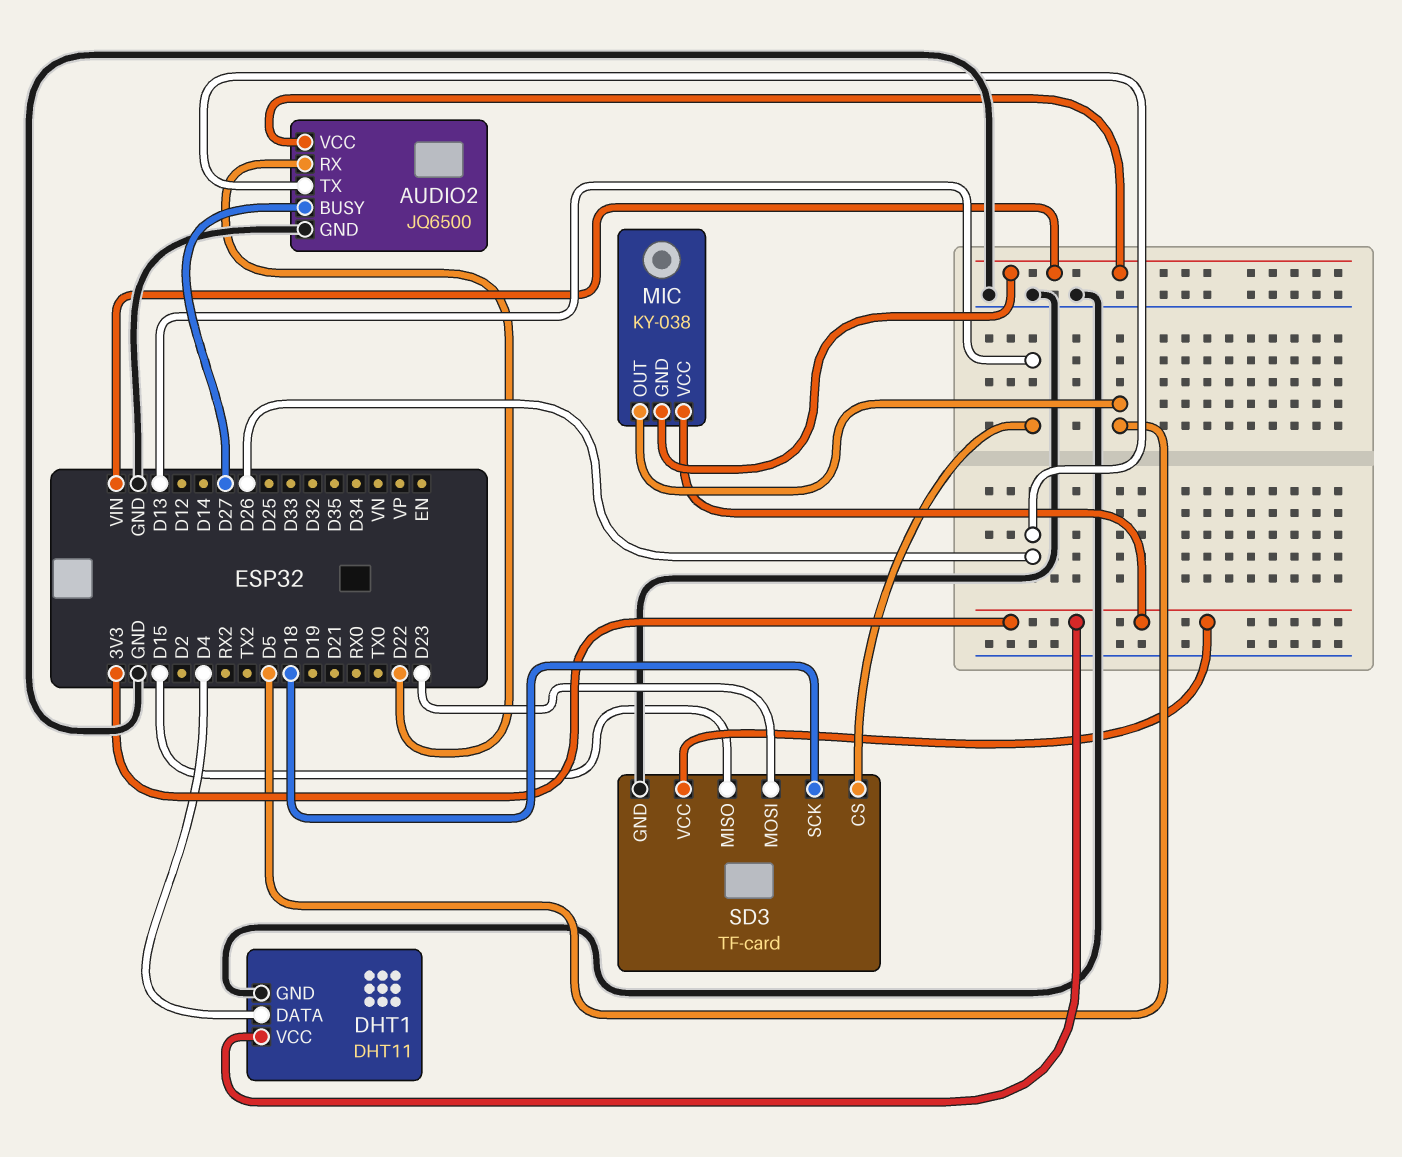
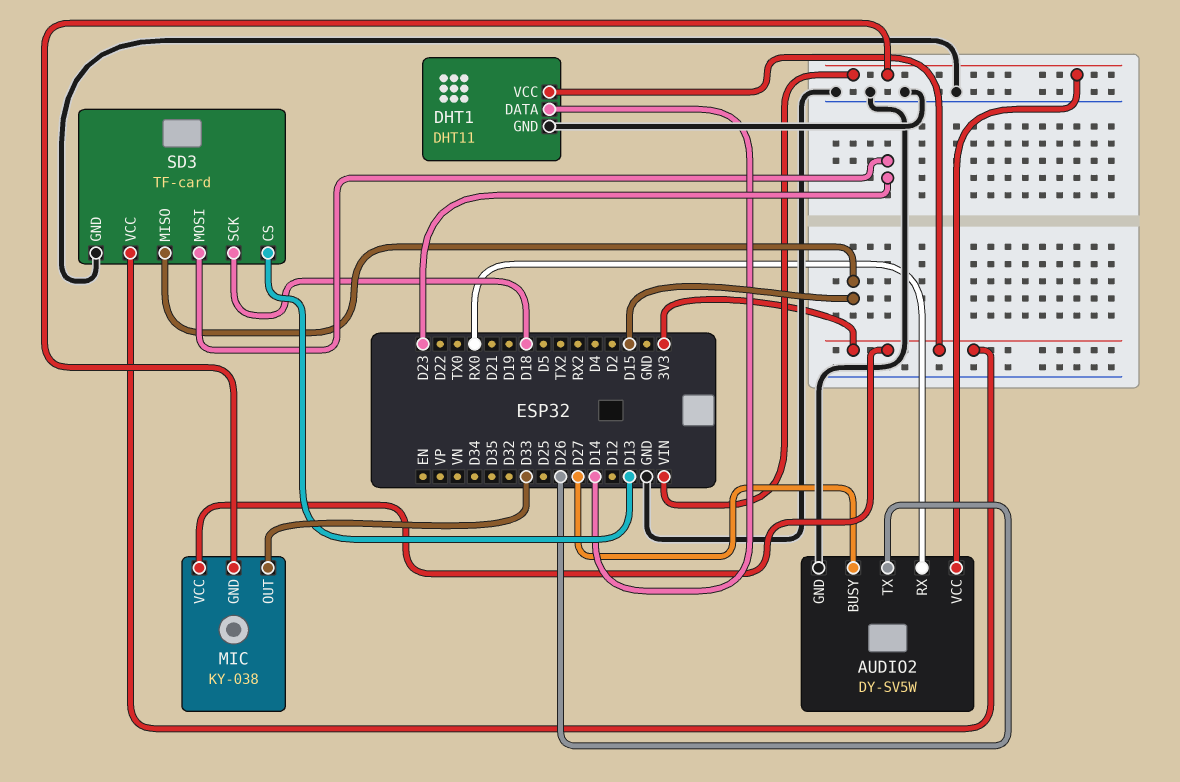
AUDIO2: JQ6500 -> DY-SV5W
AUDIO2 pin RX: D22 -> RX0
DHT1 pin DATA: D4 -> D14
MIC pin OUT: D5 -> D33

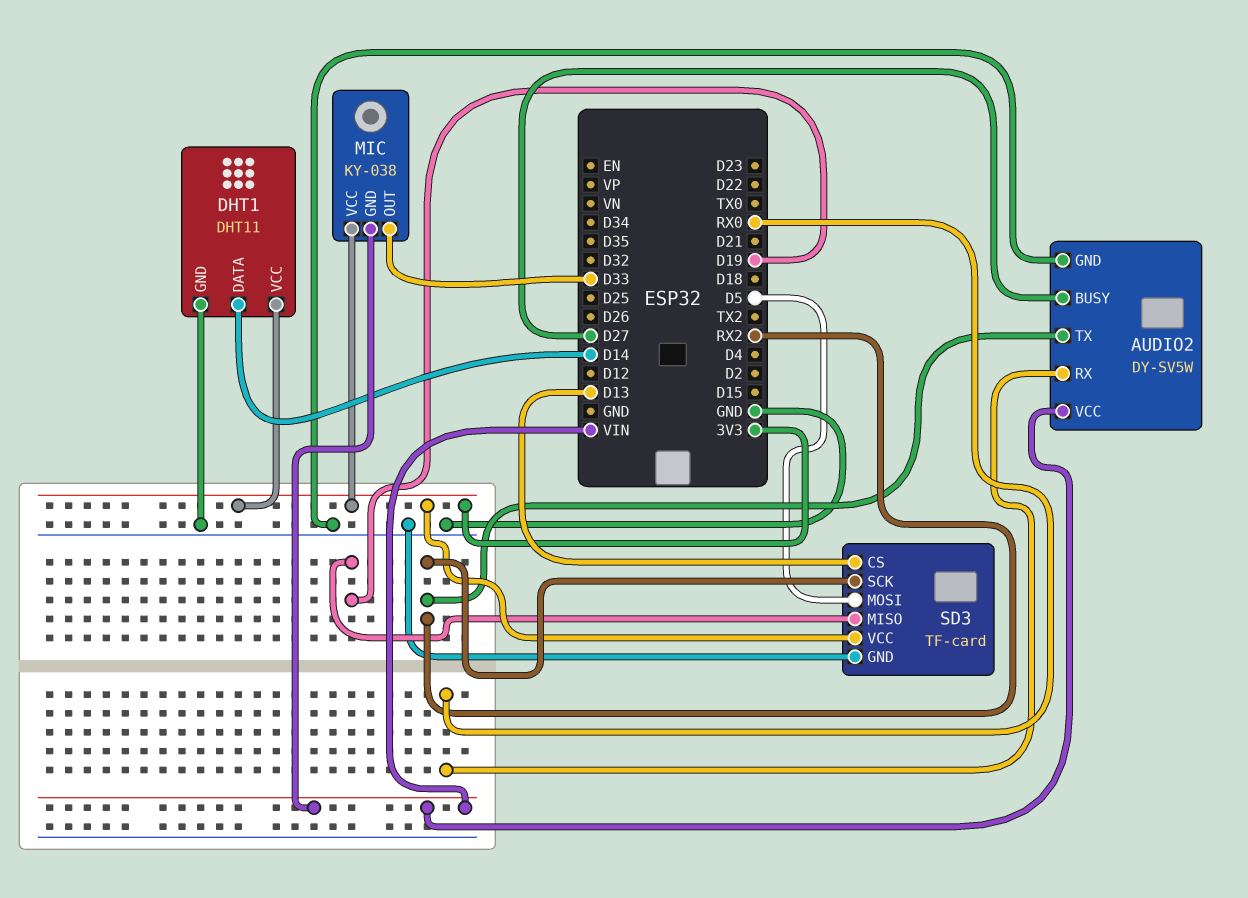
AUDIO2 pin TX: D26 -> RX2
SD3 pin MISO: D15 -> D19
SD3 pin MOSI: D23 -> D5
SD3 pin SCK: D18 -> RX2

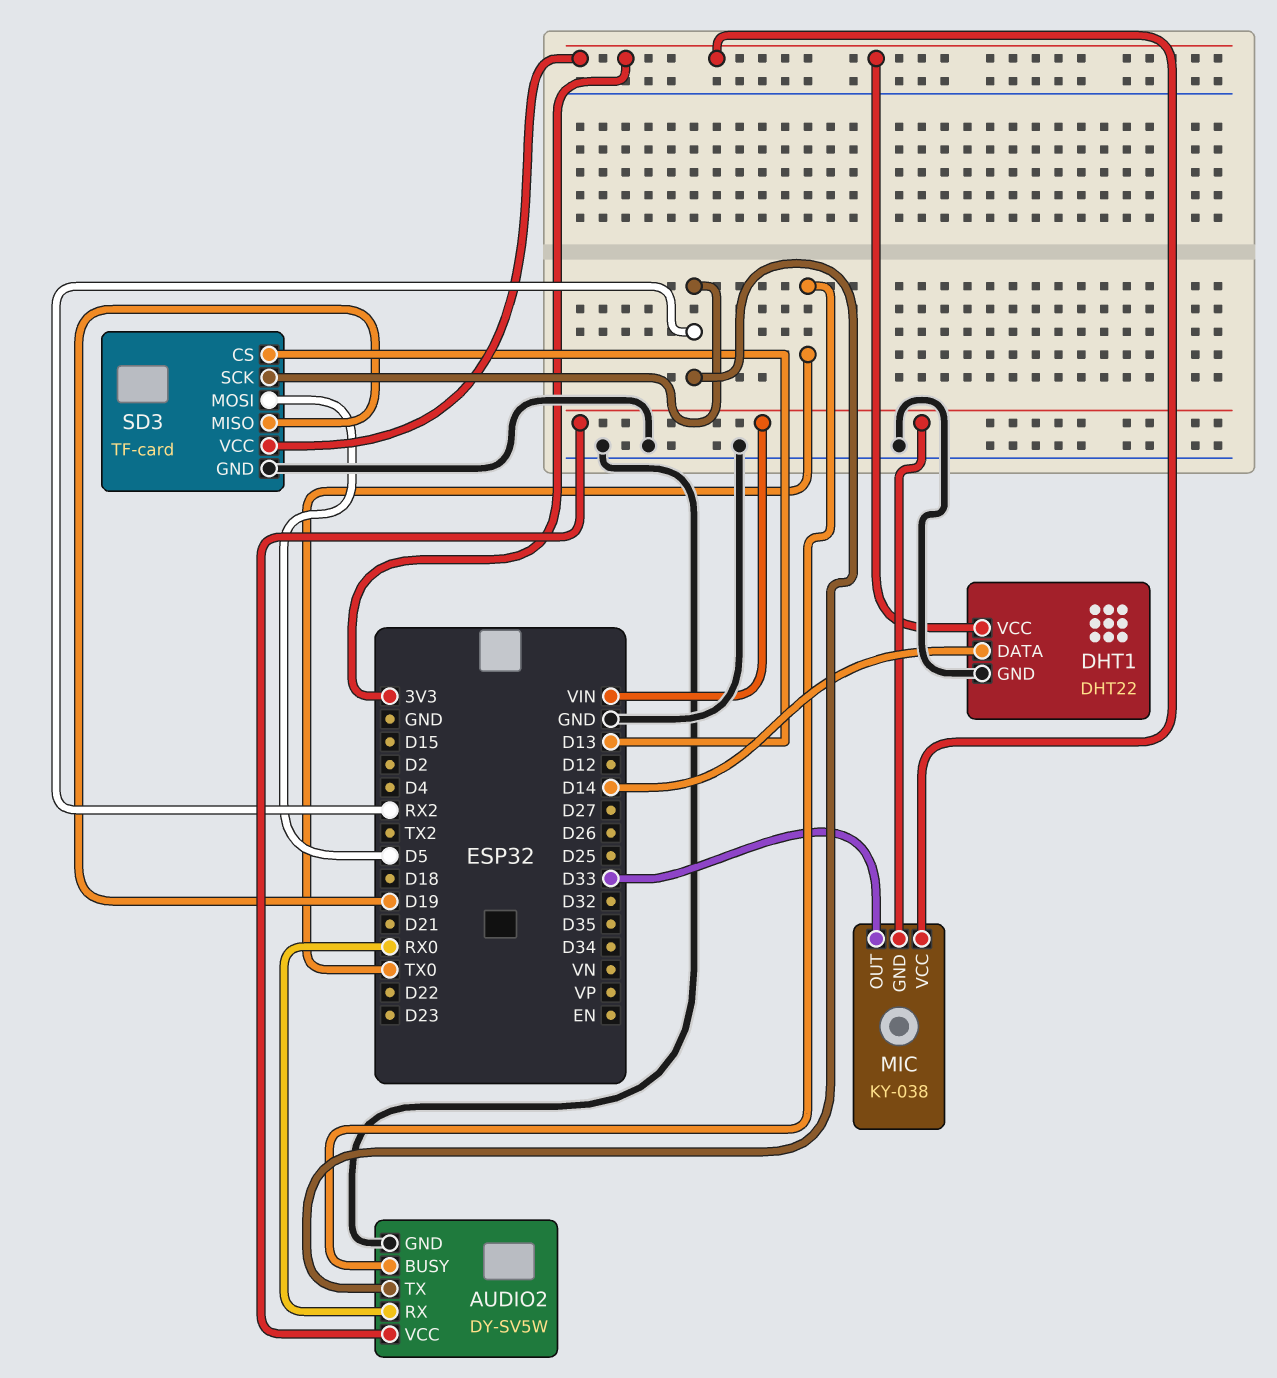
AUDIO2 pin BUSY: D27 -> TX0
DHT1: DHT11 -> DHT22

